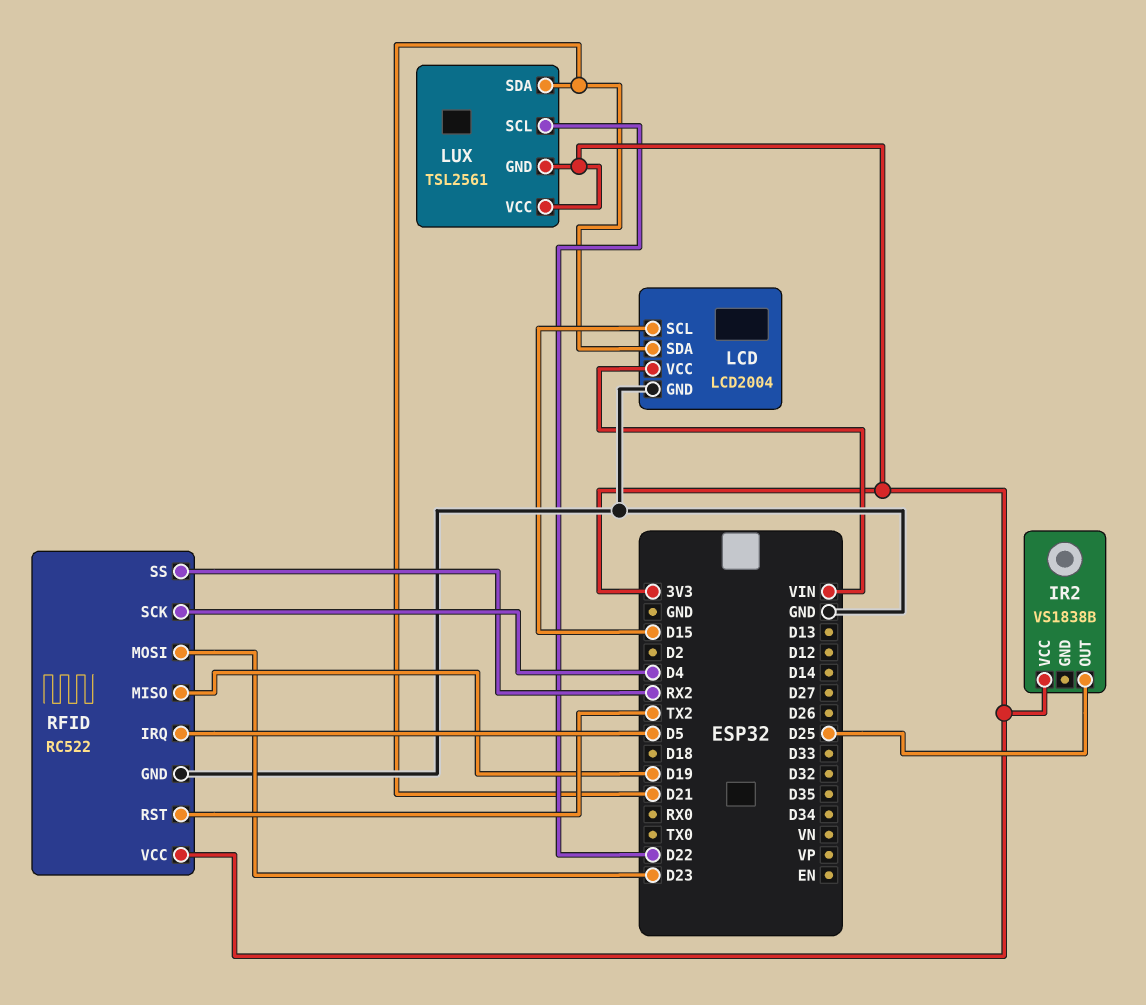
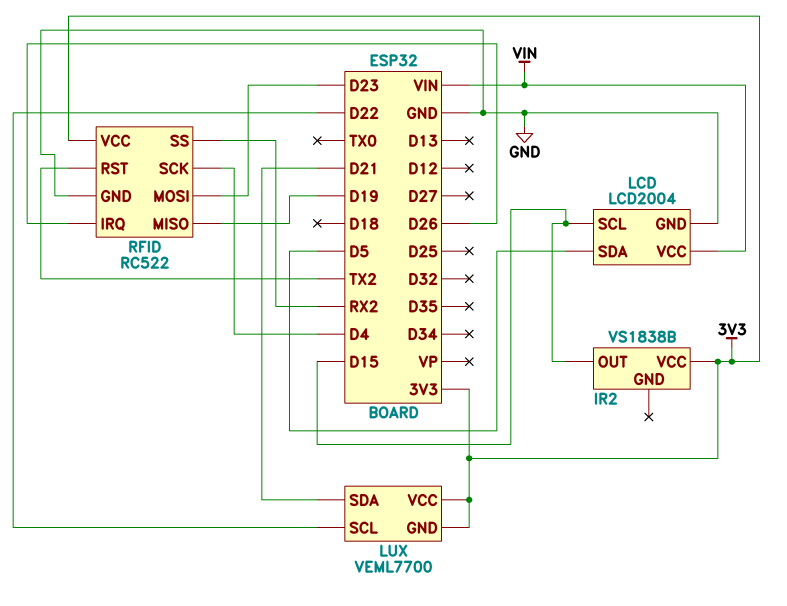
IR2 pin OUT: D25 -> D15
LCD pin SDA: D21 -> D5
LUX: TSL2561 -> VEML7700
RFID pin IRQ: D5 -> D26

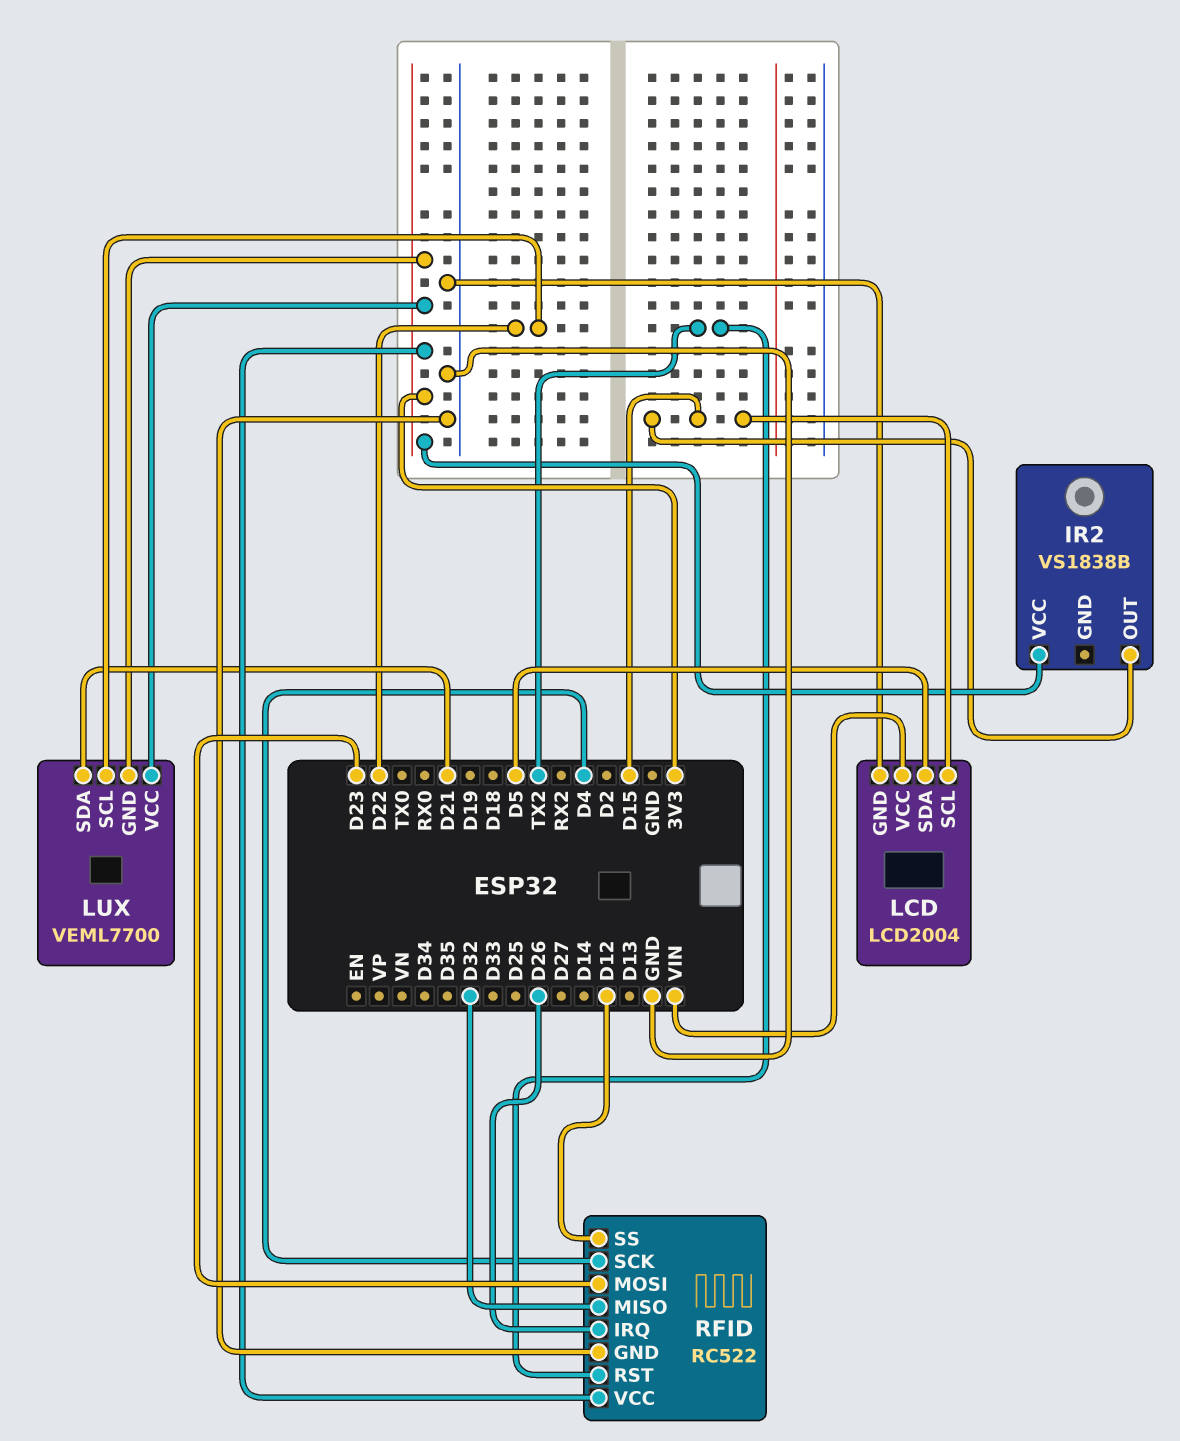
RFID pin MISO: D19 -> D32
RFID pin SS: RX2 -> D12

